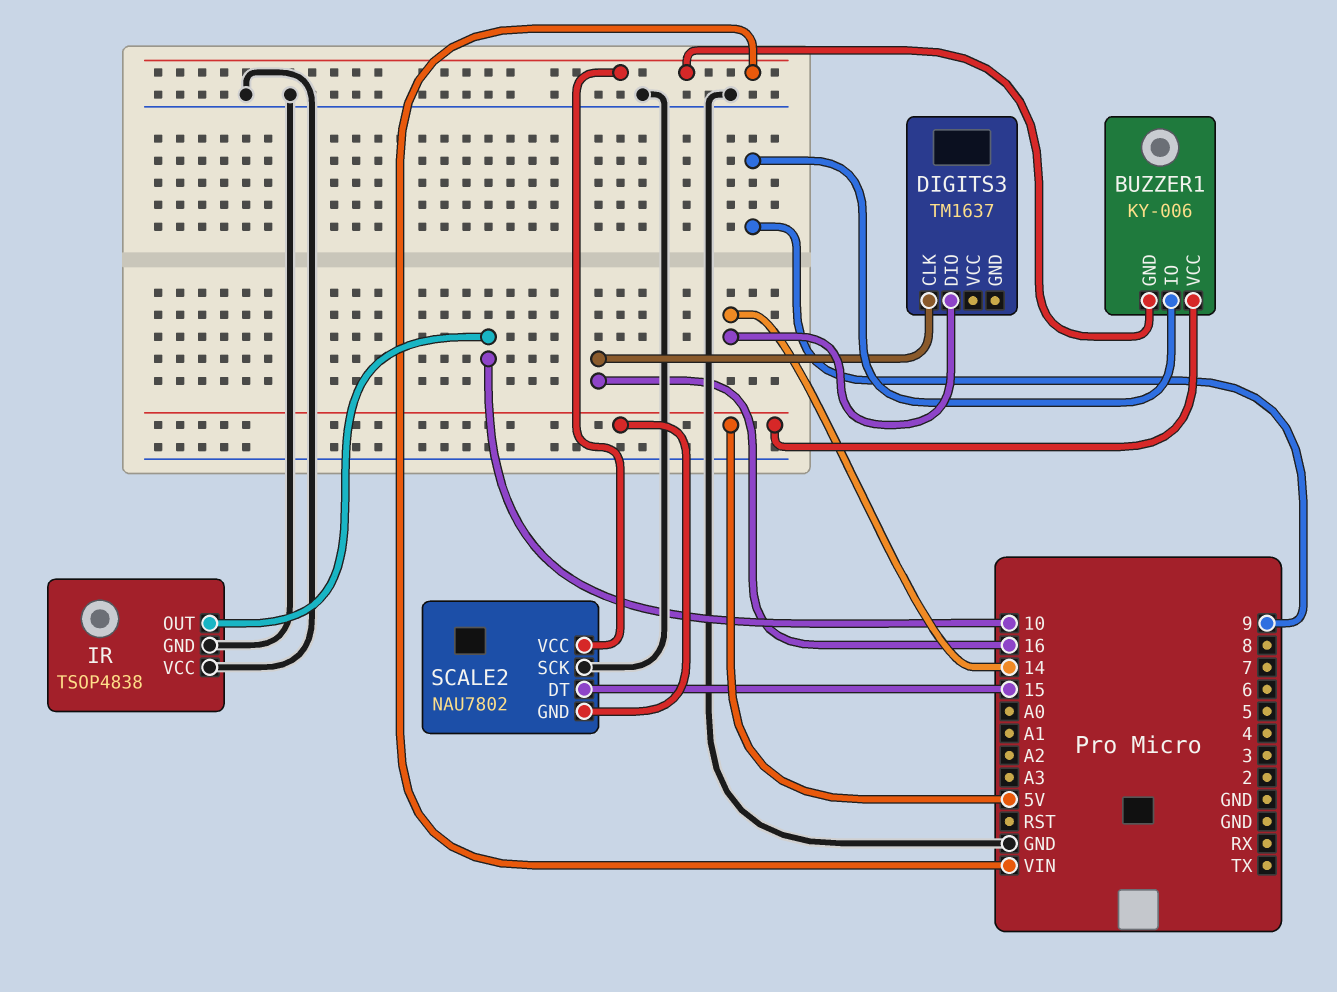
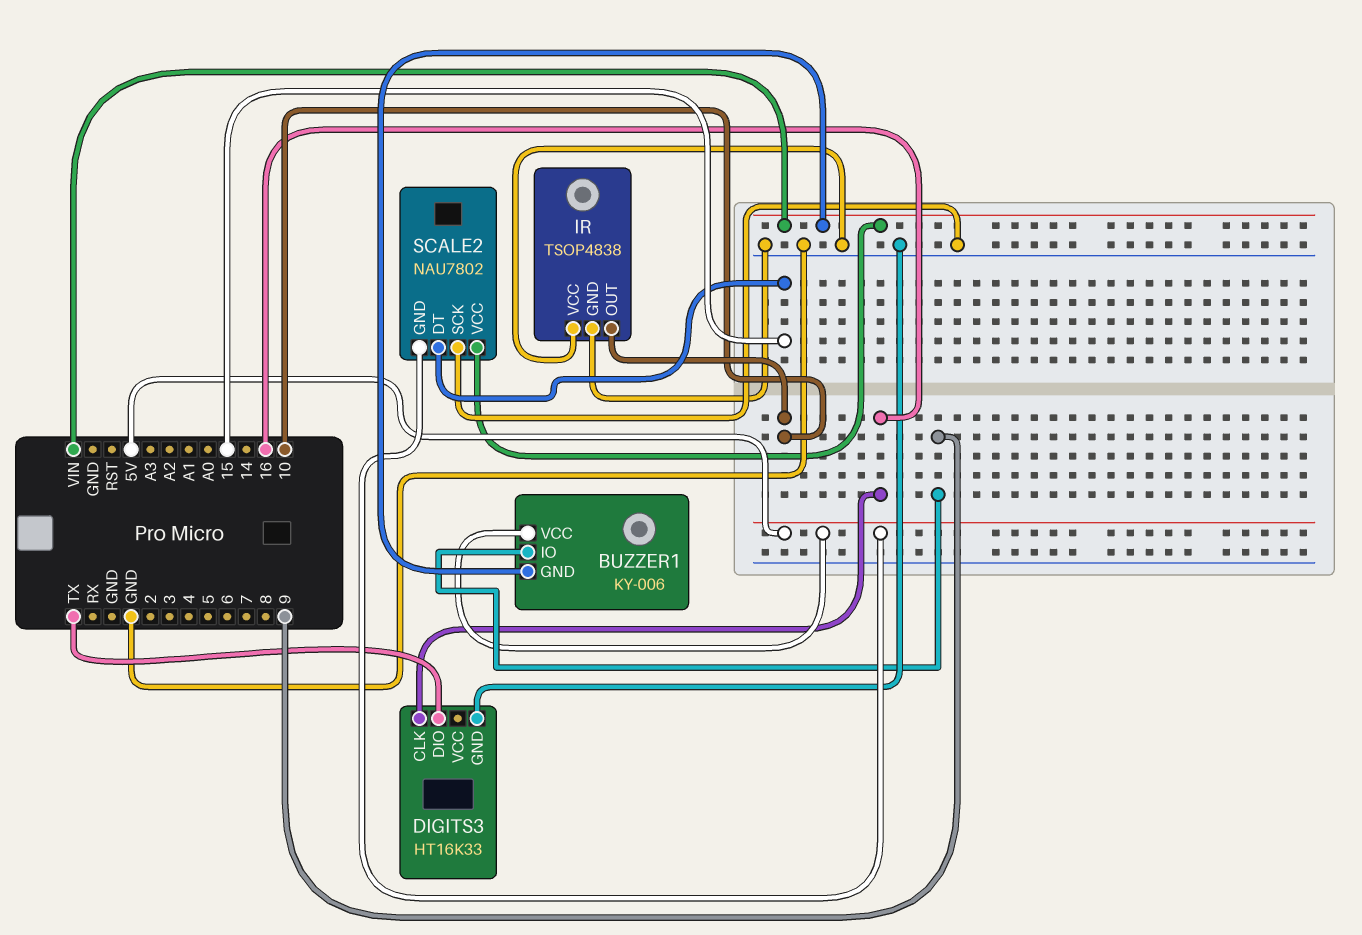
DIGITS3: TM1637 -> HT16K33
DIGITS3 pin DIO: 14 -> TX
DIGITS3 pin GND: none -> GND

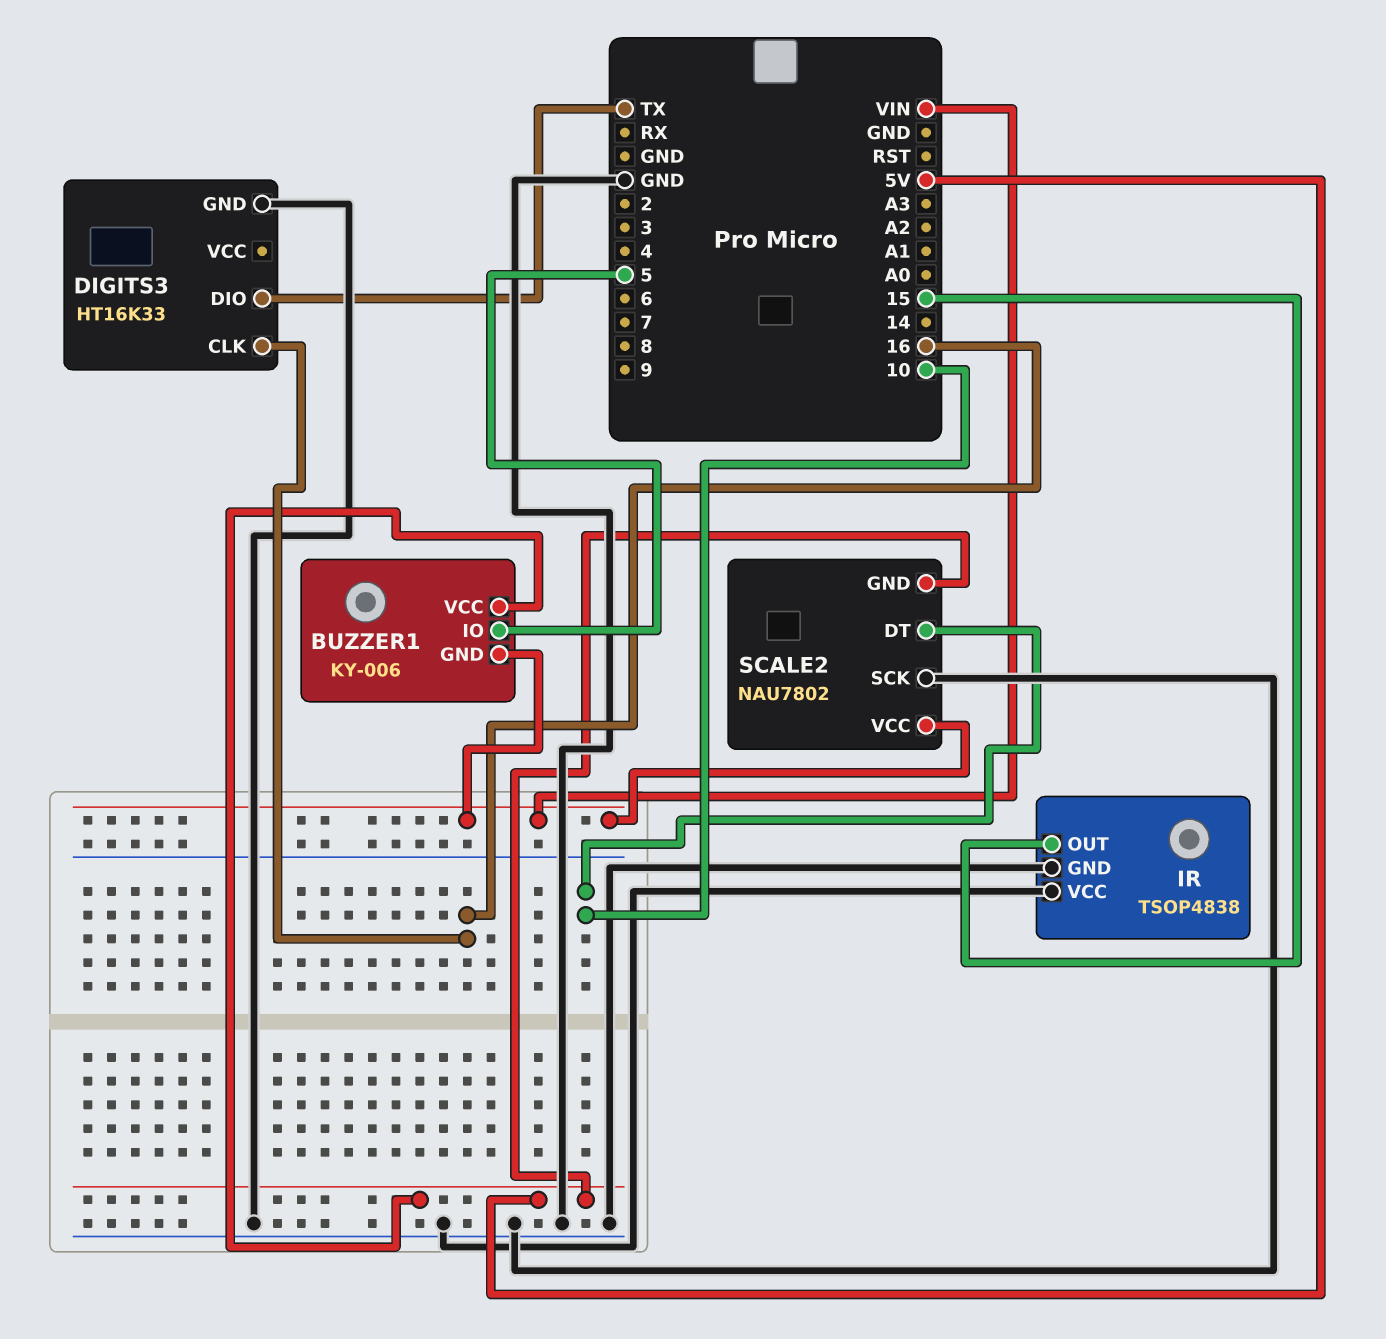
BUZZER1 pin IO: 9 -> 5
IR pin OUT: 10 -> 15
SCALE2 pin DT: 15 -> 10

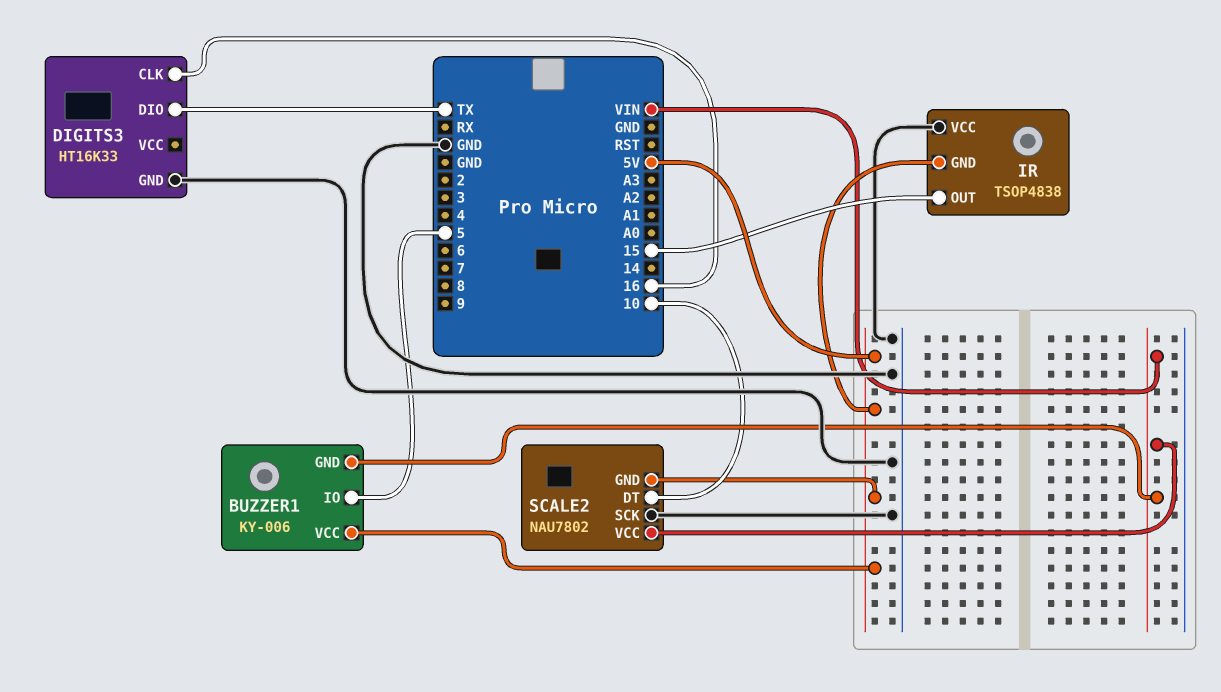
IR pin GND: GND -> 5V

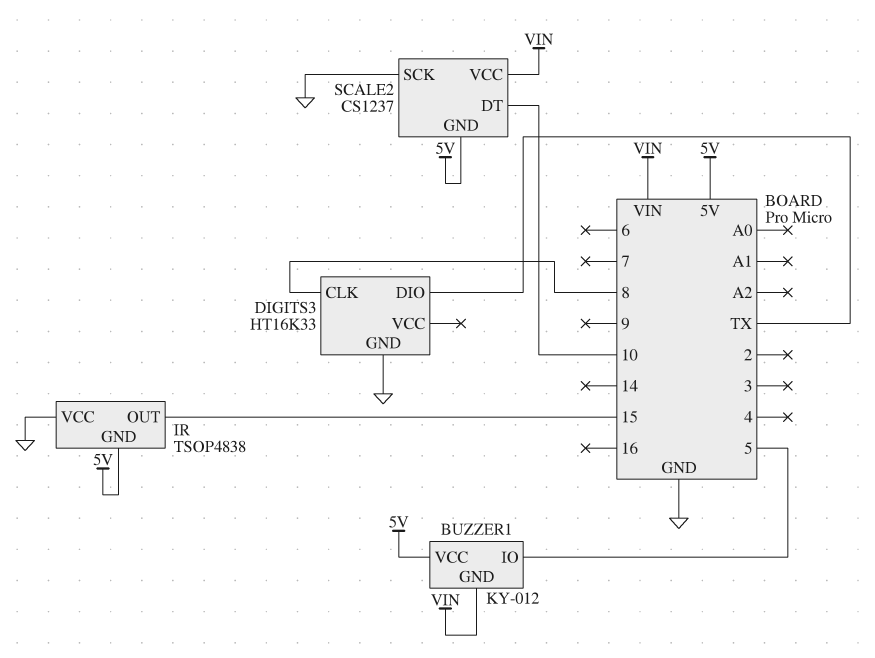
BUZZER1: KY-006 -> KY-012
DIGITS3 pin CLK: 16 -> 8
SCALE2: NAU7802 -> CS1237

